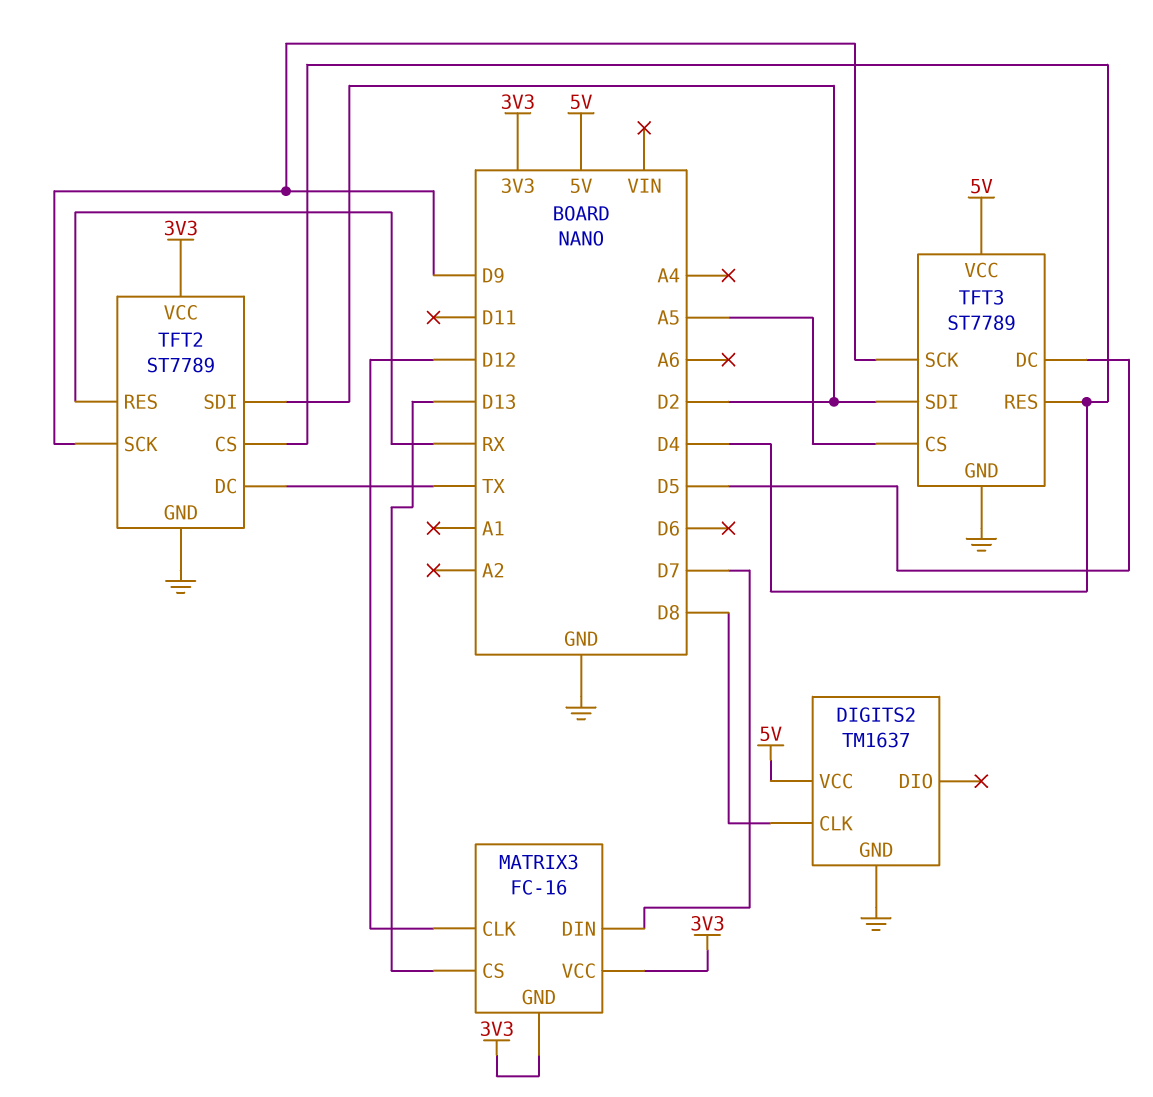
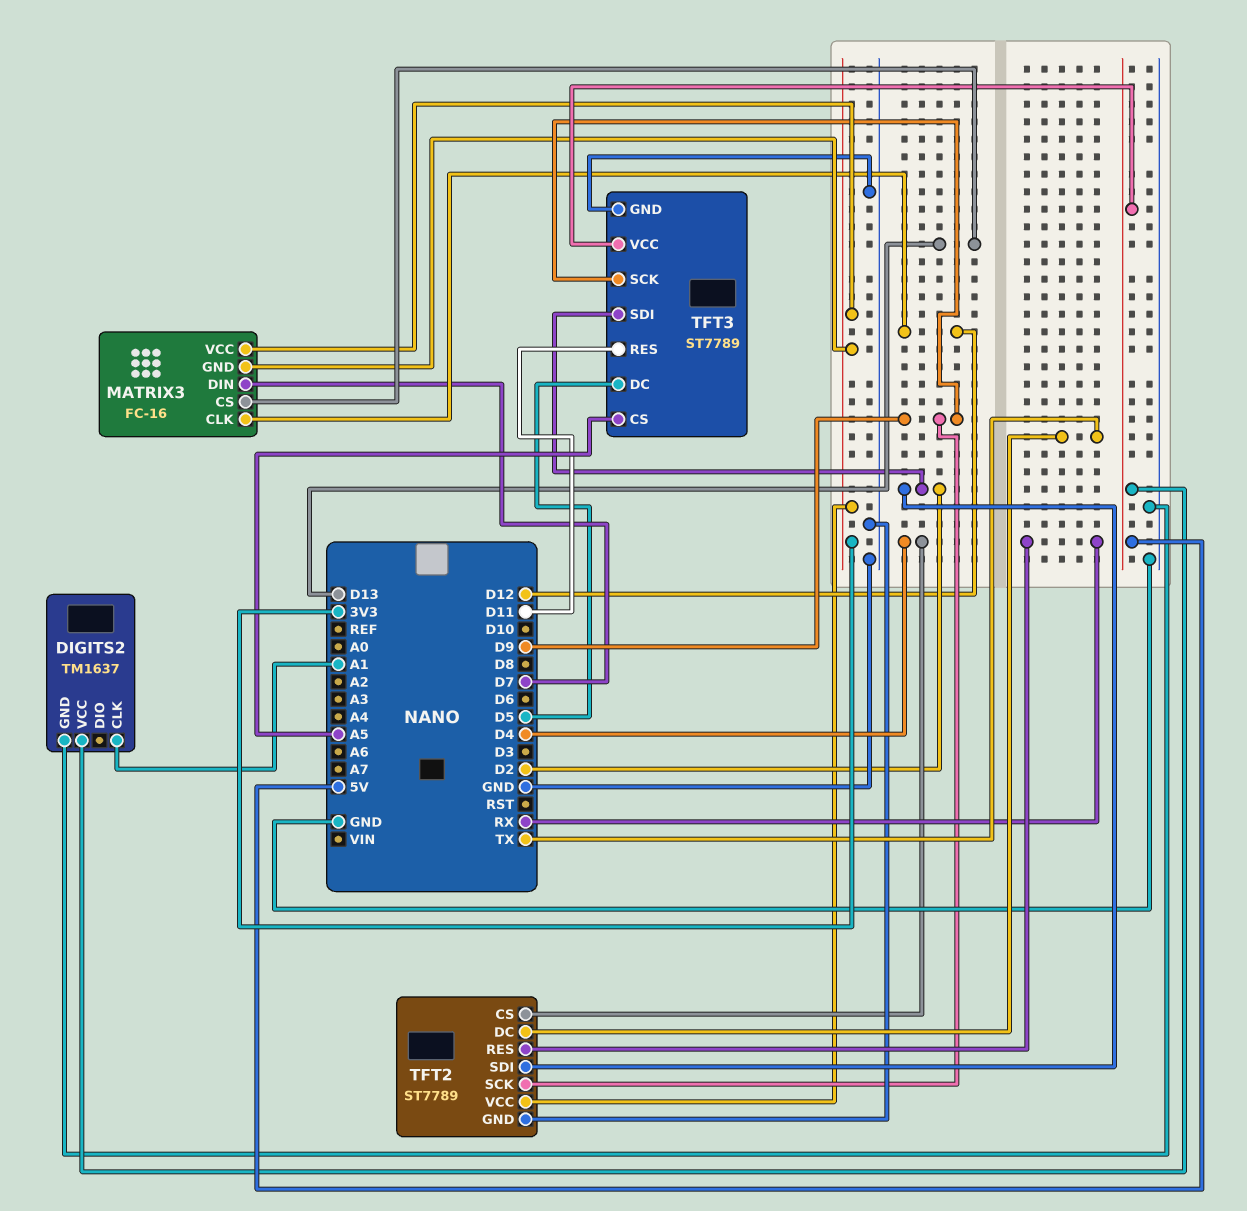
DIGITS2 pin CLK: D8 -> A1
TFT3 pin RES: D4 -> D11

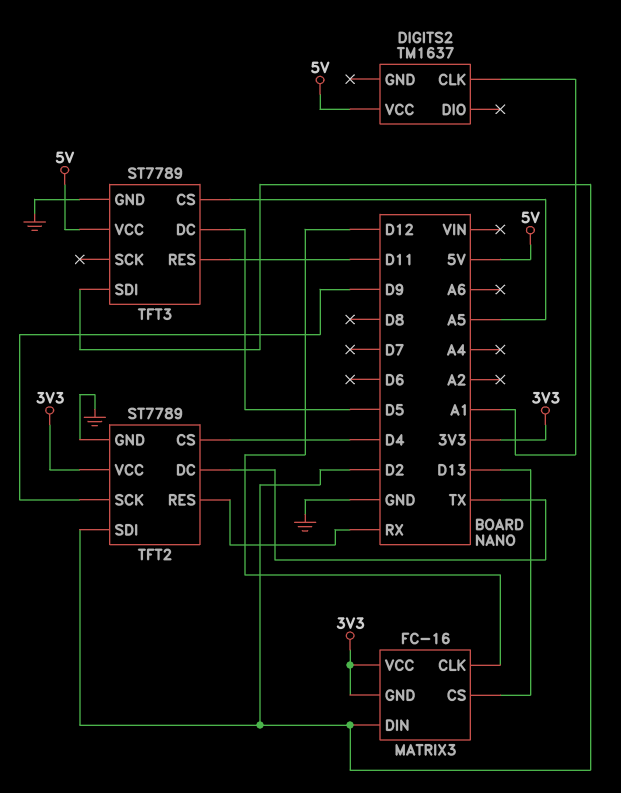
DIGITS2 pin GND: GND -> none
MATRIX3 pin DIN: D7 -> D2
TFT3 pin SCK: D9 -> none

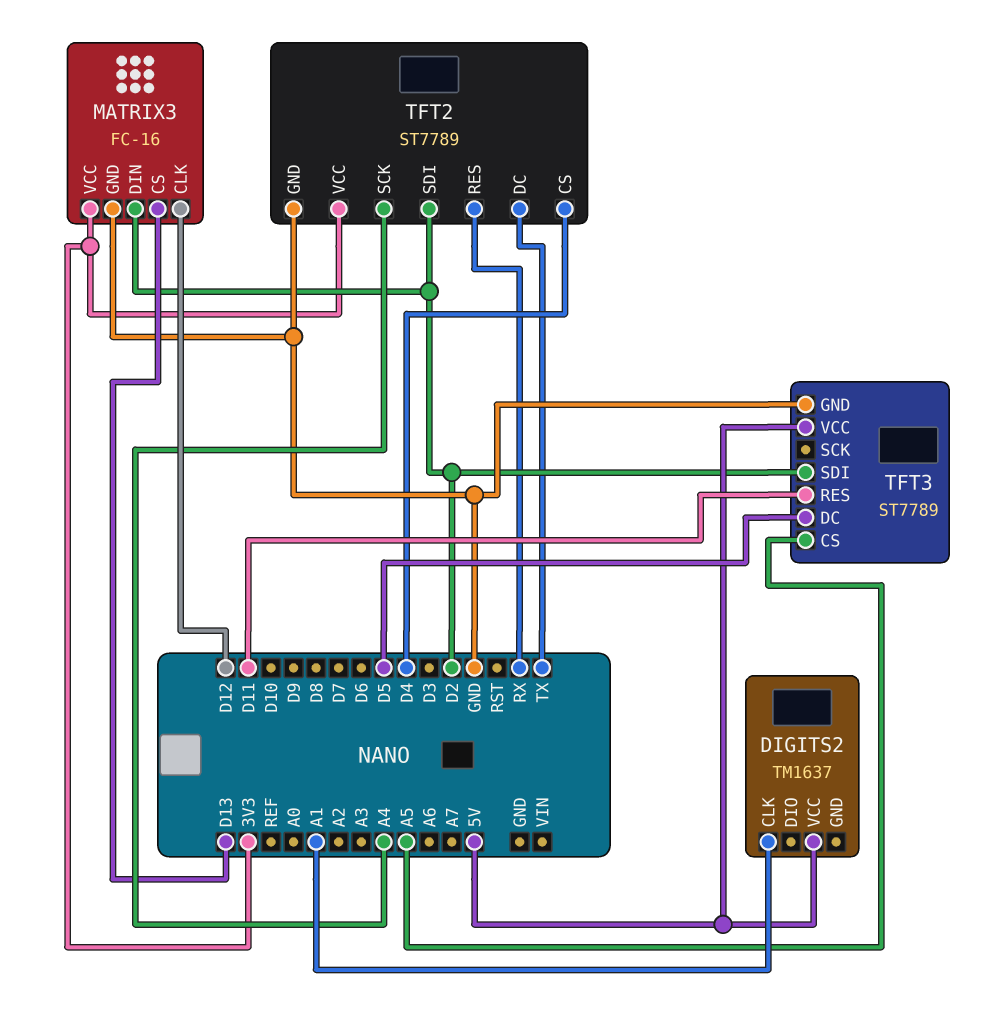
MATRIX3 pin GND: 3V3 -> GND
TFT2 pin SCK: D9 -> A4

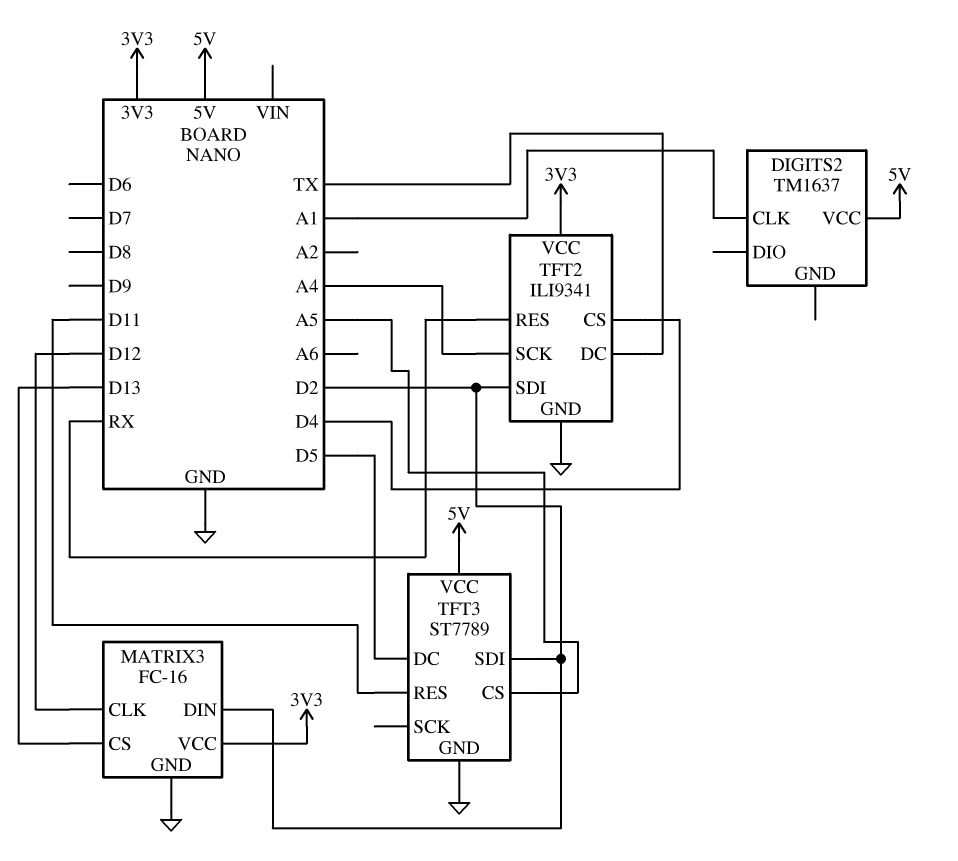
TFT2: ST7789 -> ILI9341

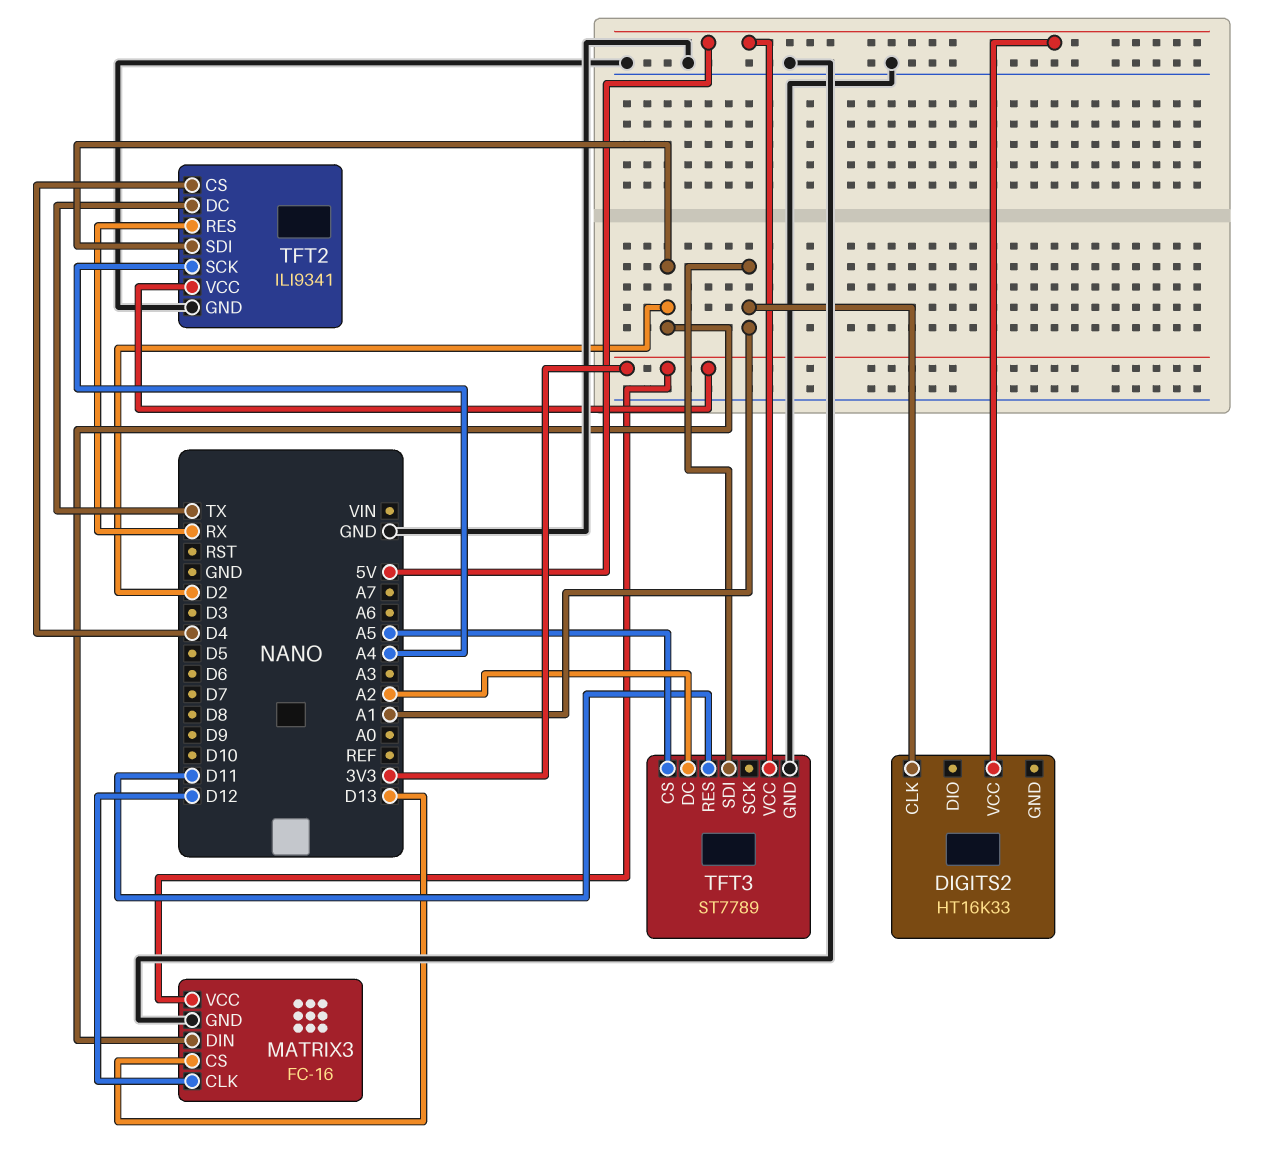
DIGITS2: TM1637 -> HT16K33
TFT3 pin DC: D5 -> A2
TFT3 pin SDI: D2 -> A1

